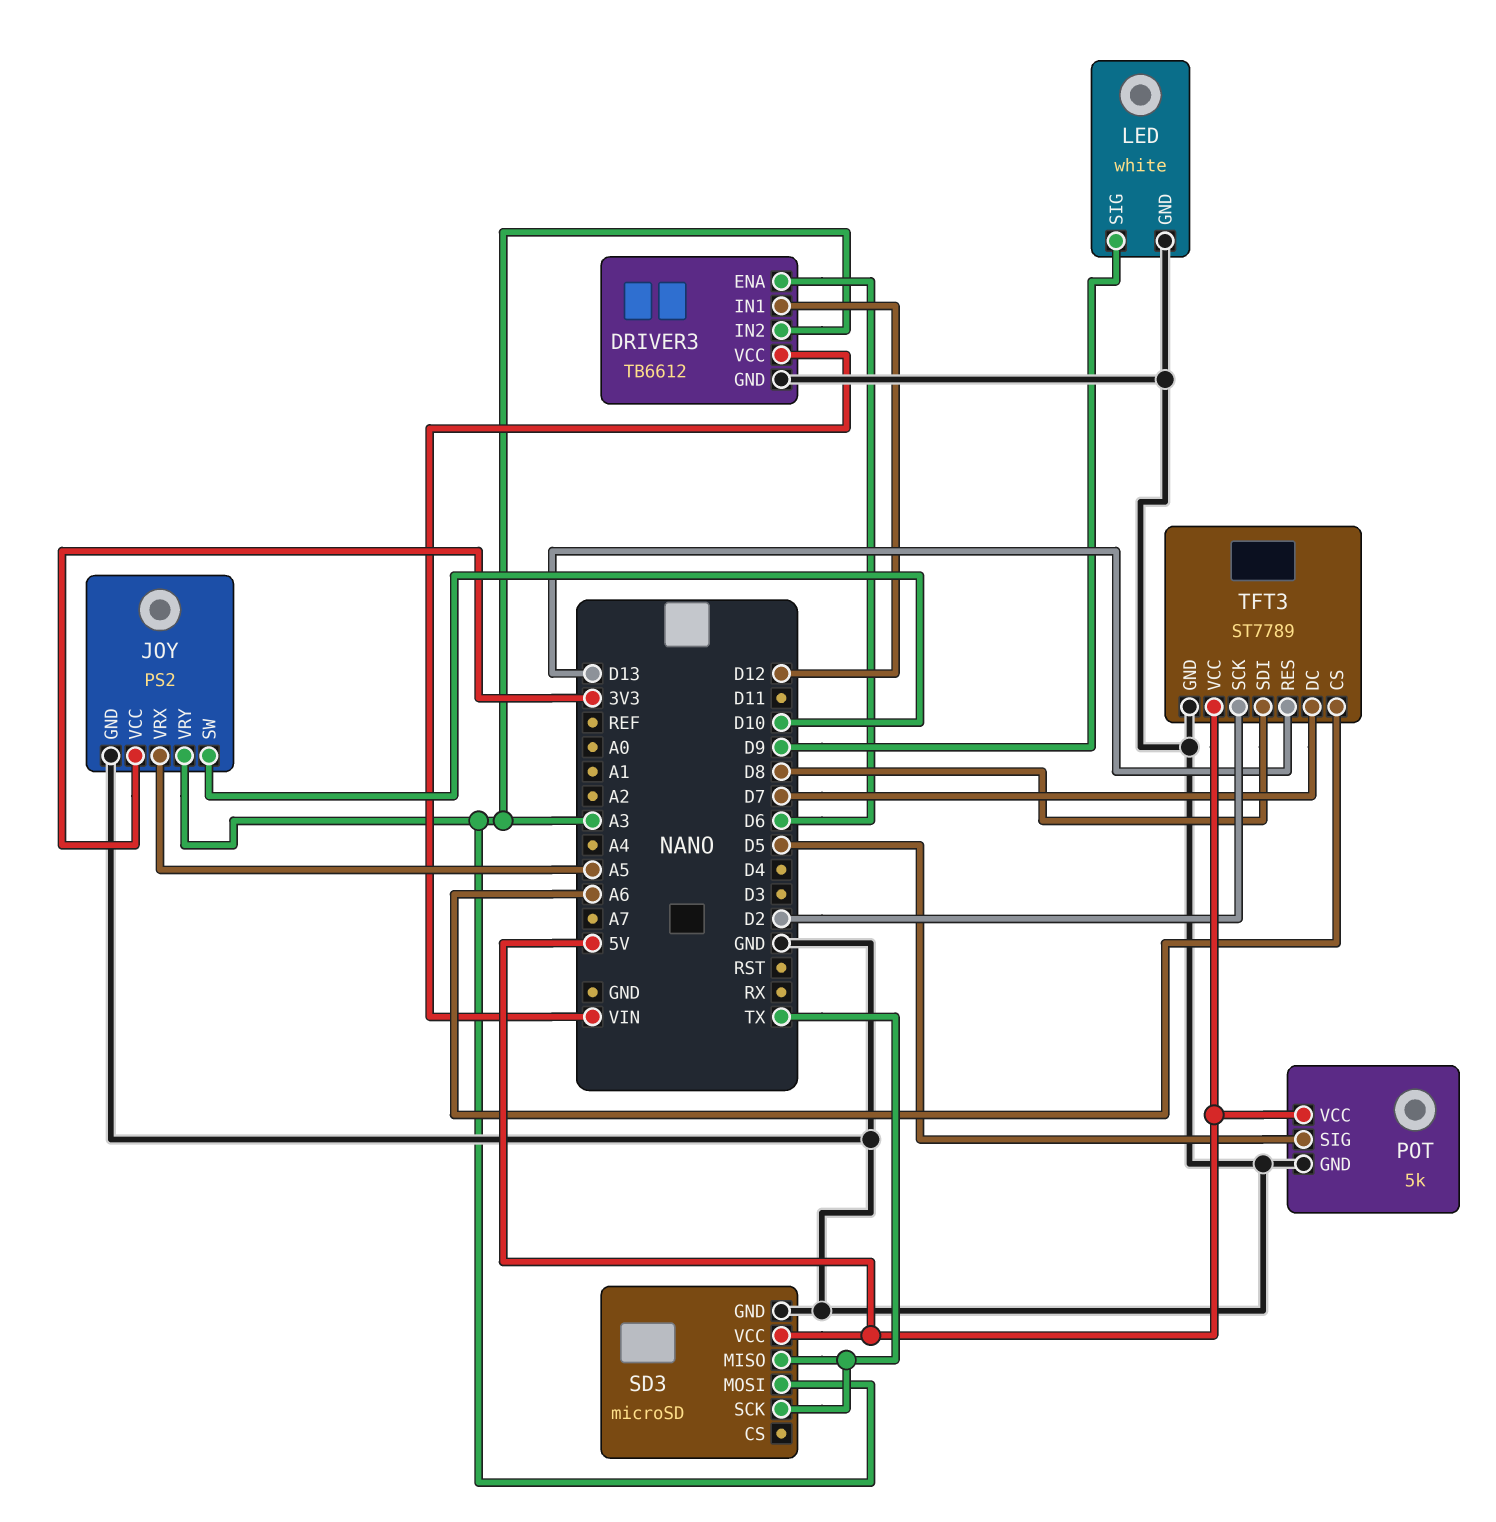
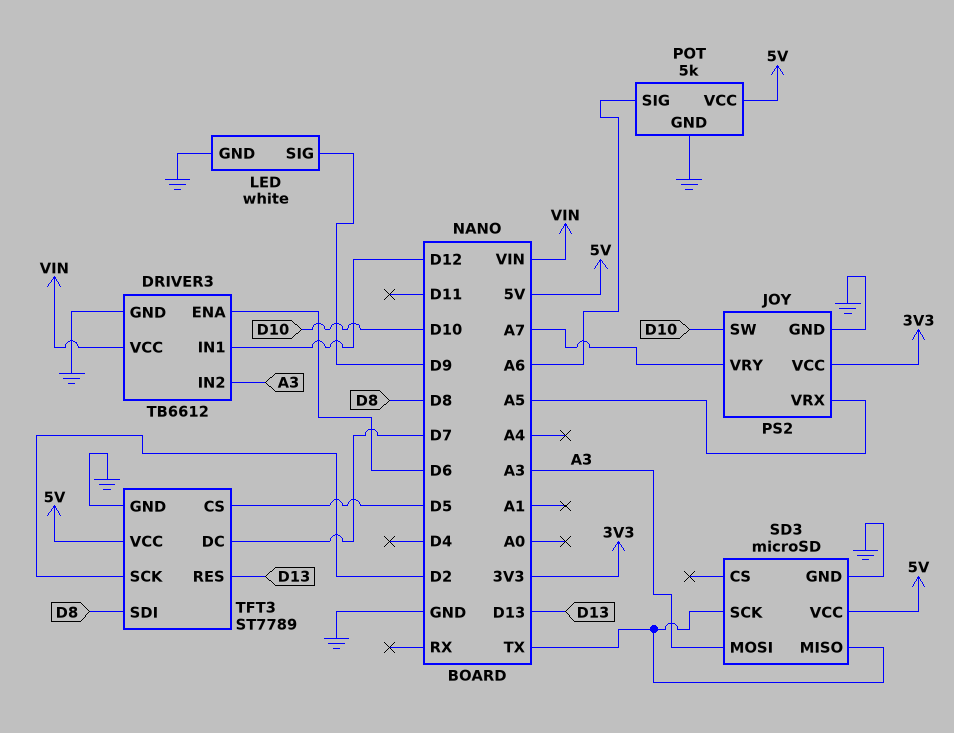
JOY pin VRY: A3 -> A7
POT pin SIG: D5 -> A6
TFT3 pin CS: A6 -> D5

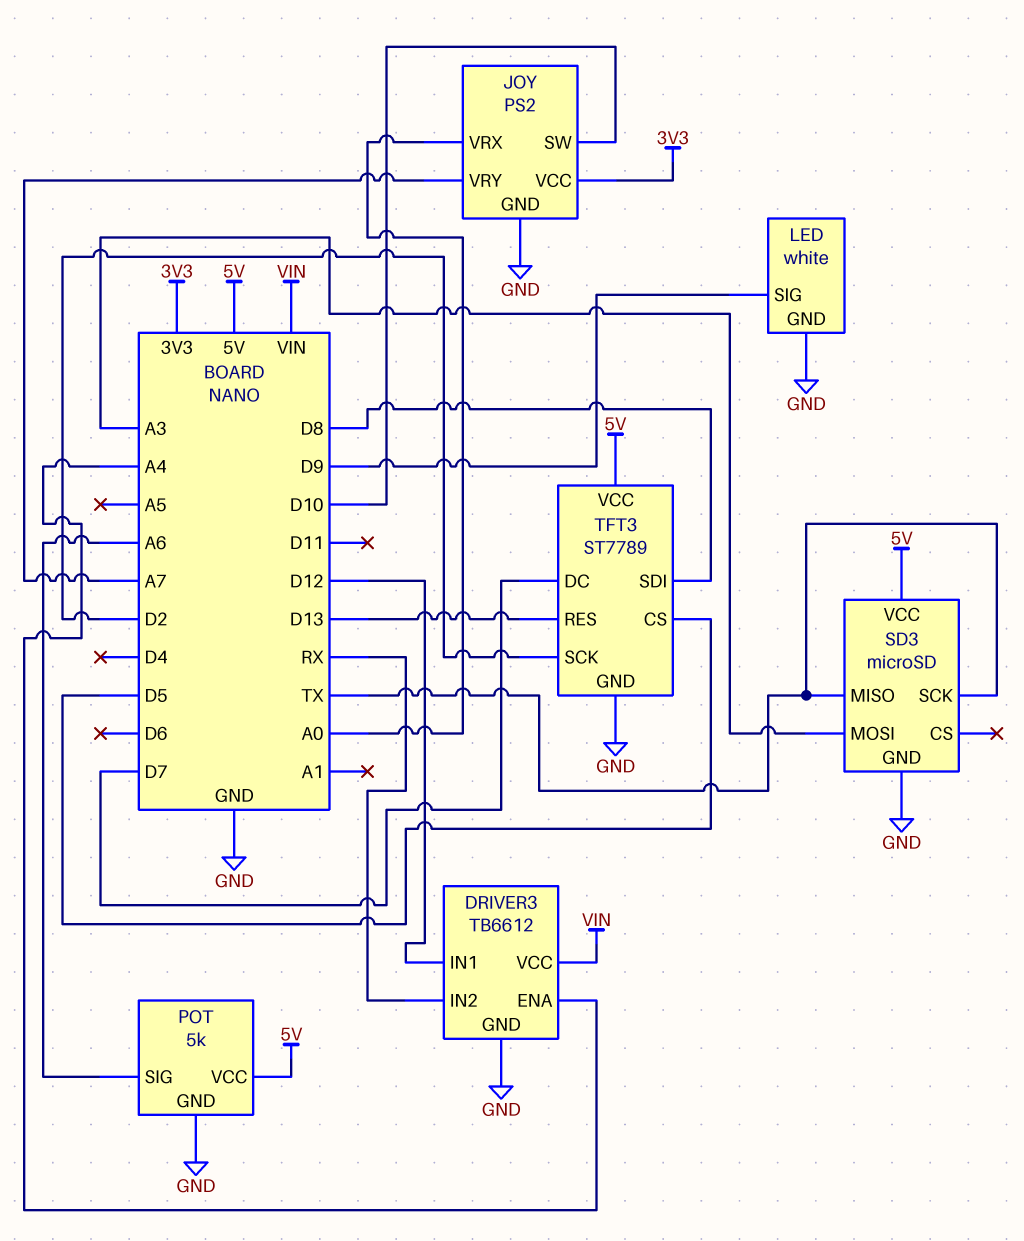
DRIVER3 pin ENA: D6 -> A4
DRIVER3 pin IN2: A3 -> RX
JOY pin VRX: A5 -> A0

